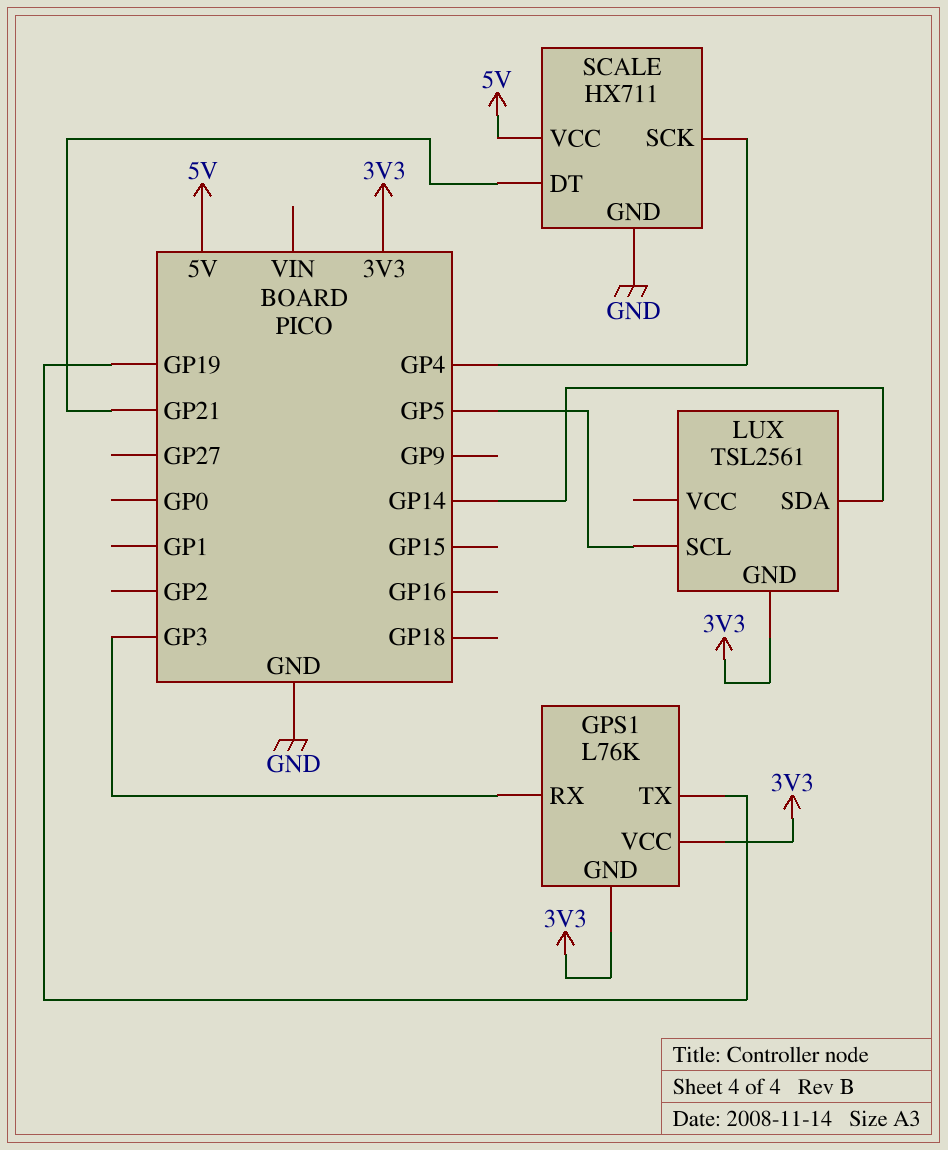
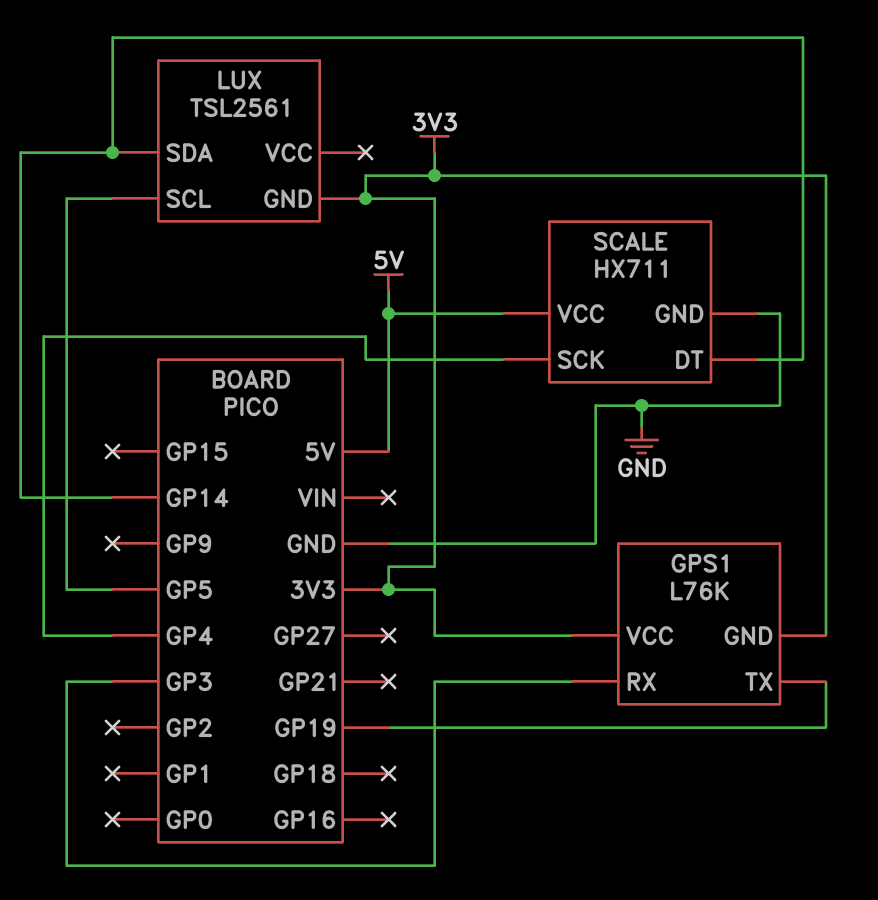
SCALE pin DT: GP21 -> GP14

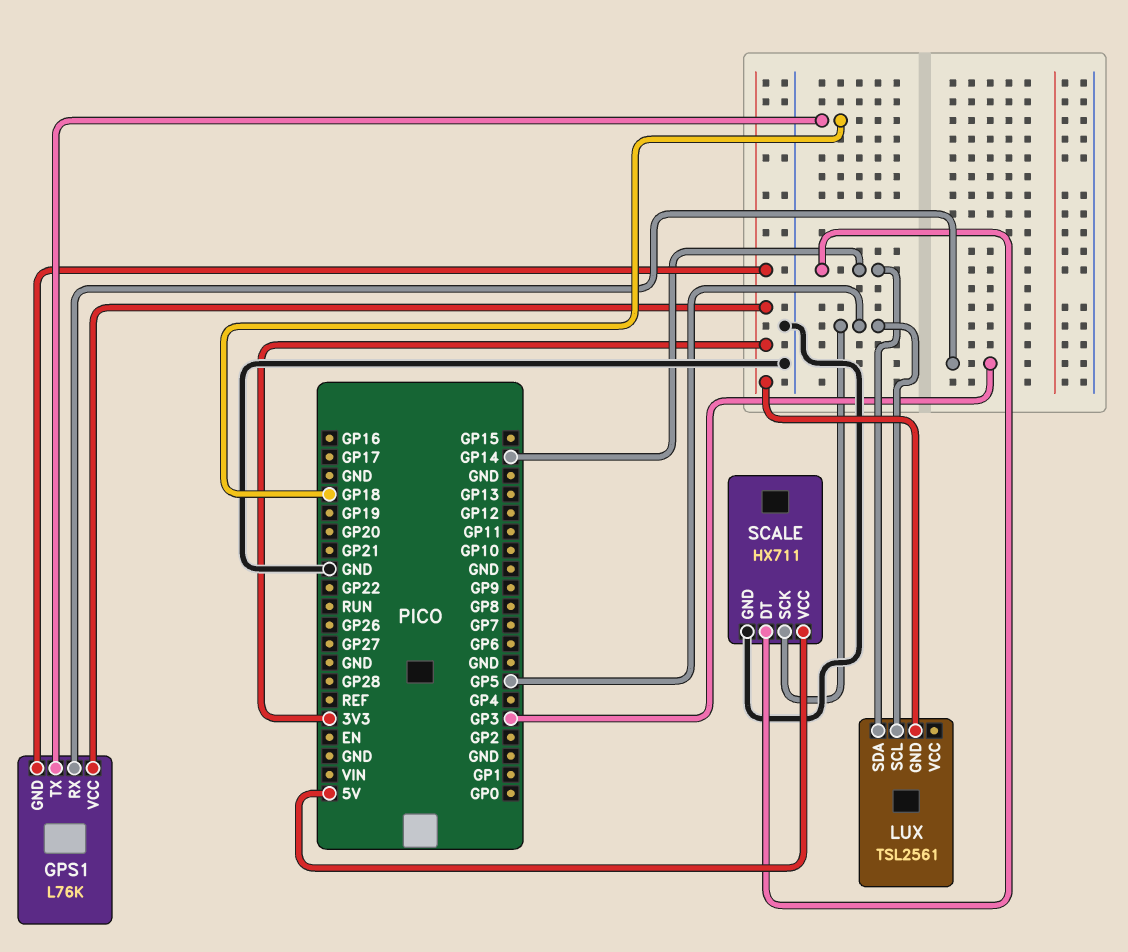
GPS1 pin TX: GP19 -> GP18
SCALE pin SCK: GP4 -> GP5

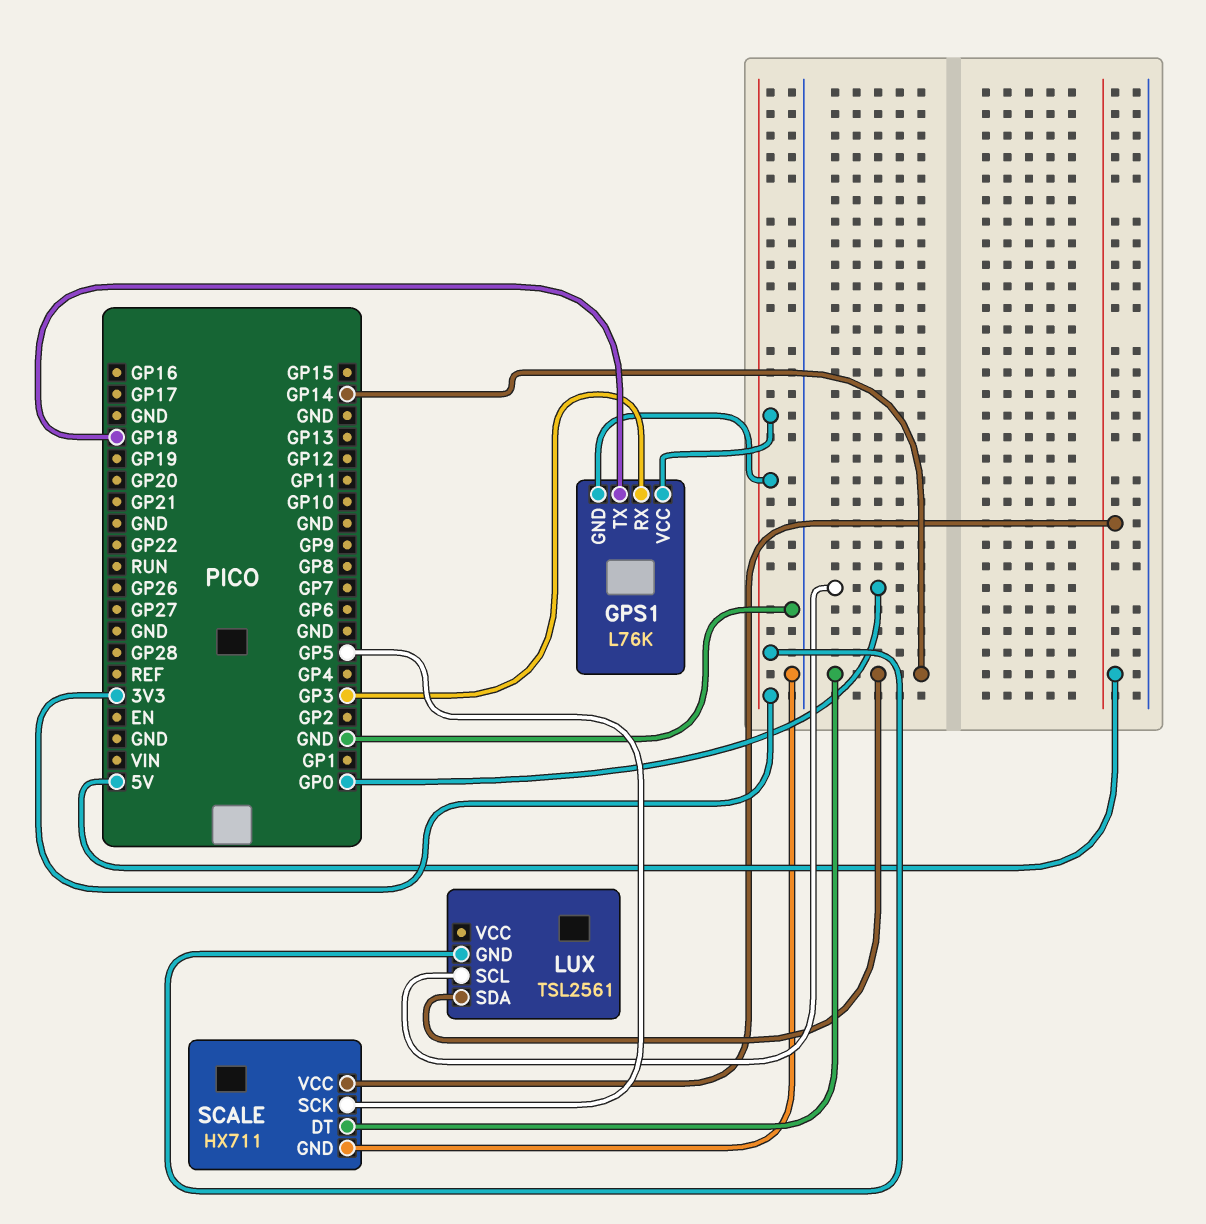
LUX pin SCL: GP5 -> GP0

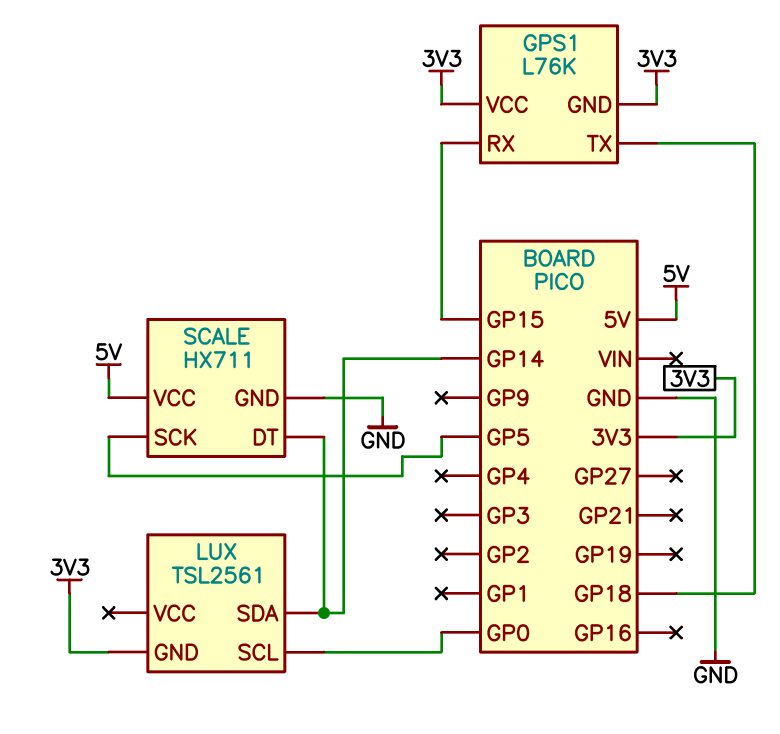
GPS1 pin RX: GP3 -> GP15

